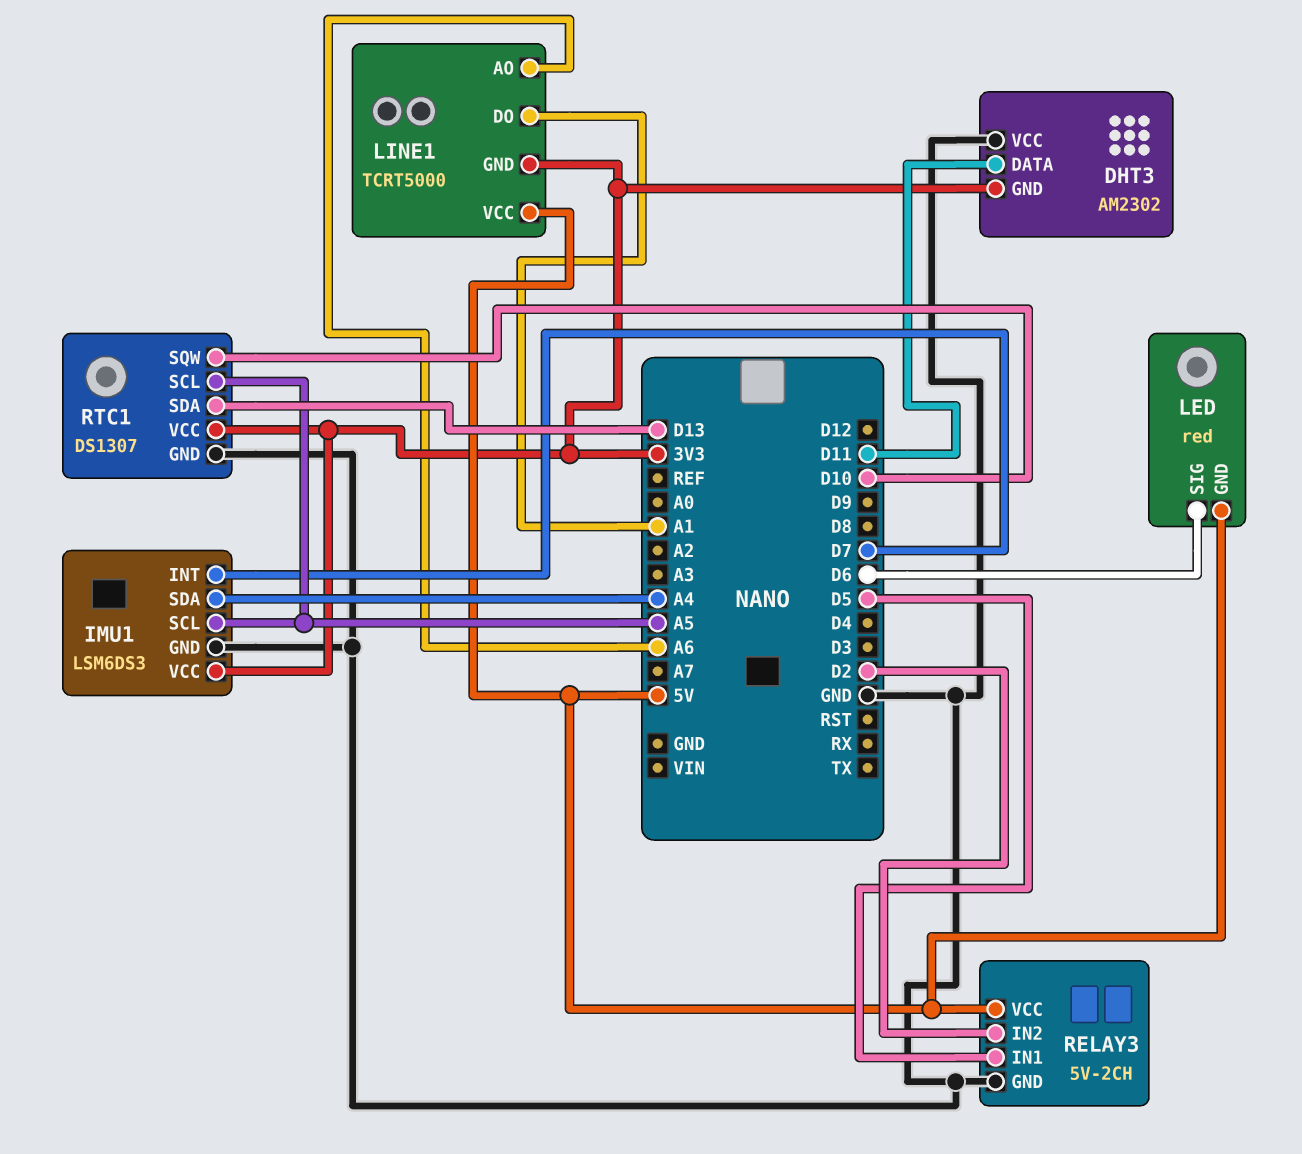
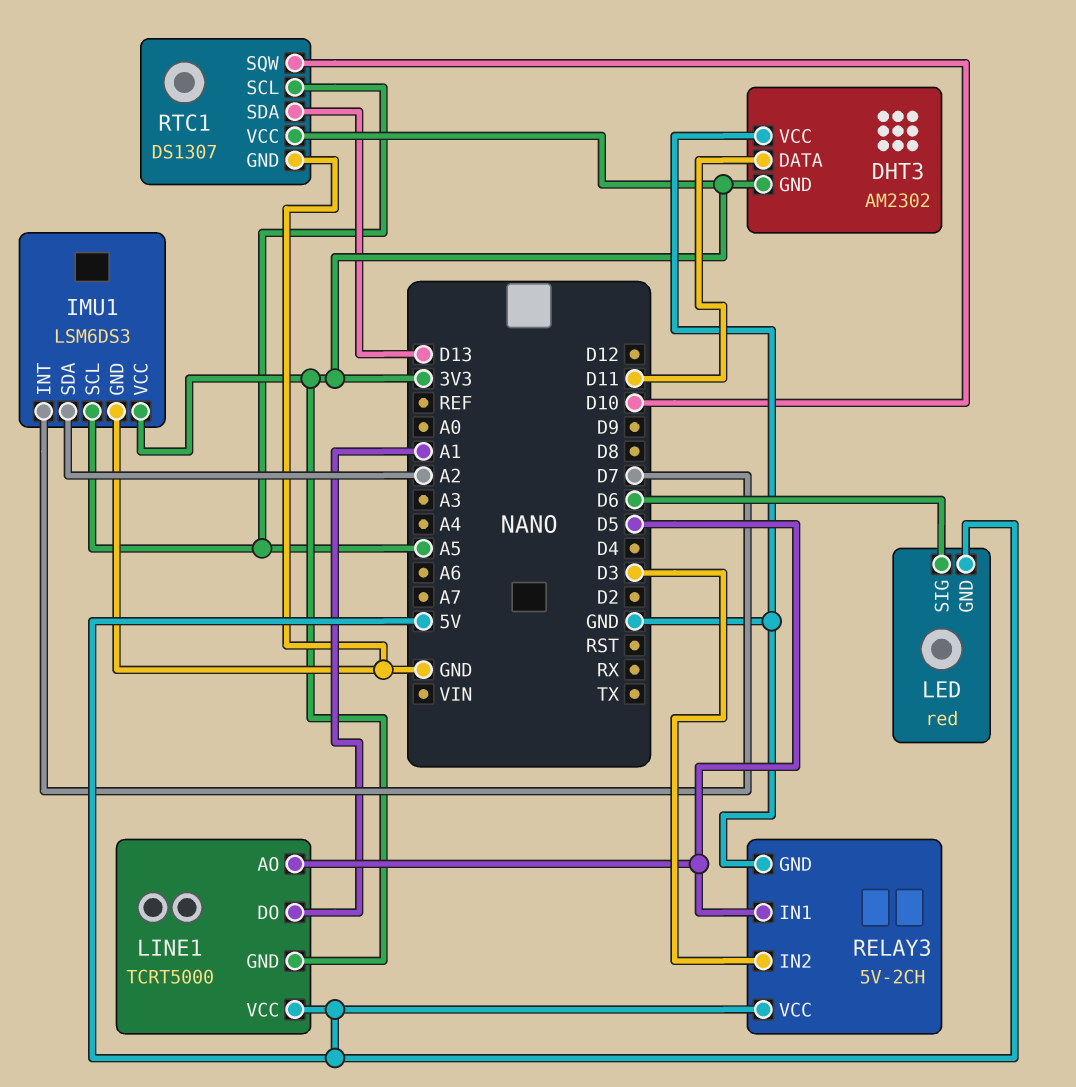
IMU1 pin SDA: A4 -> A2
LINE1 pin AO: A6 -> D5
RELAY3 pin IN2: D2 -> D3

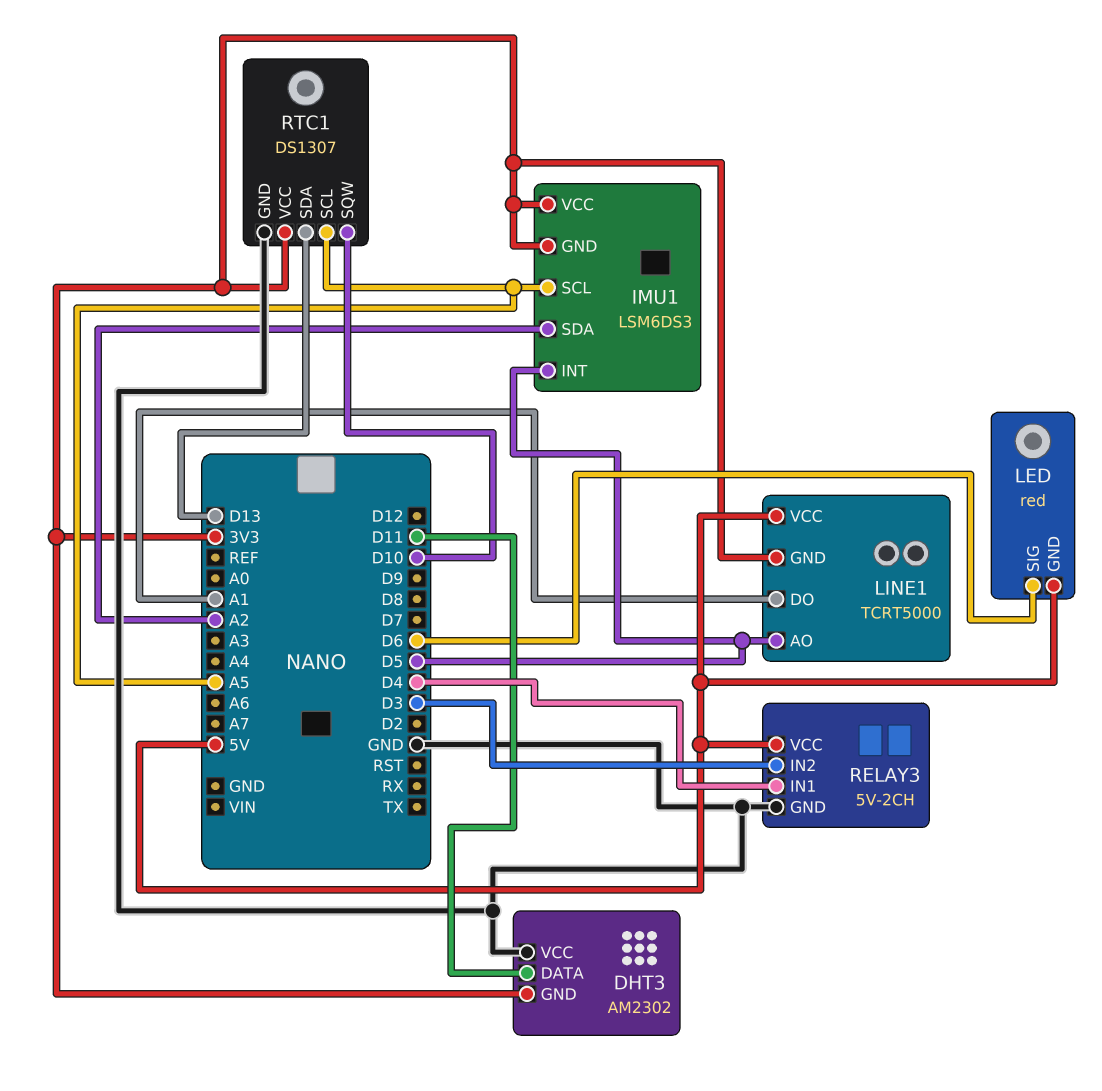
IMU1 pin GND: GND -> 3V3
IMU1 pin INT: D7 -> D5
RELAY3 pin IN1: D5 -> D4

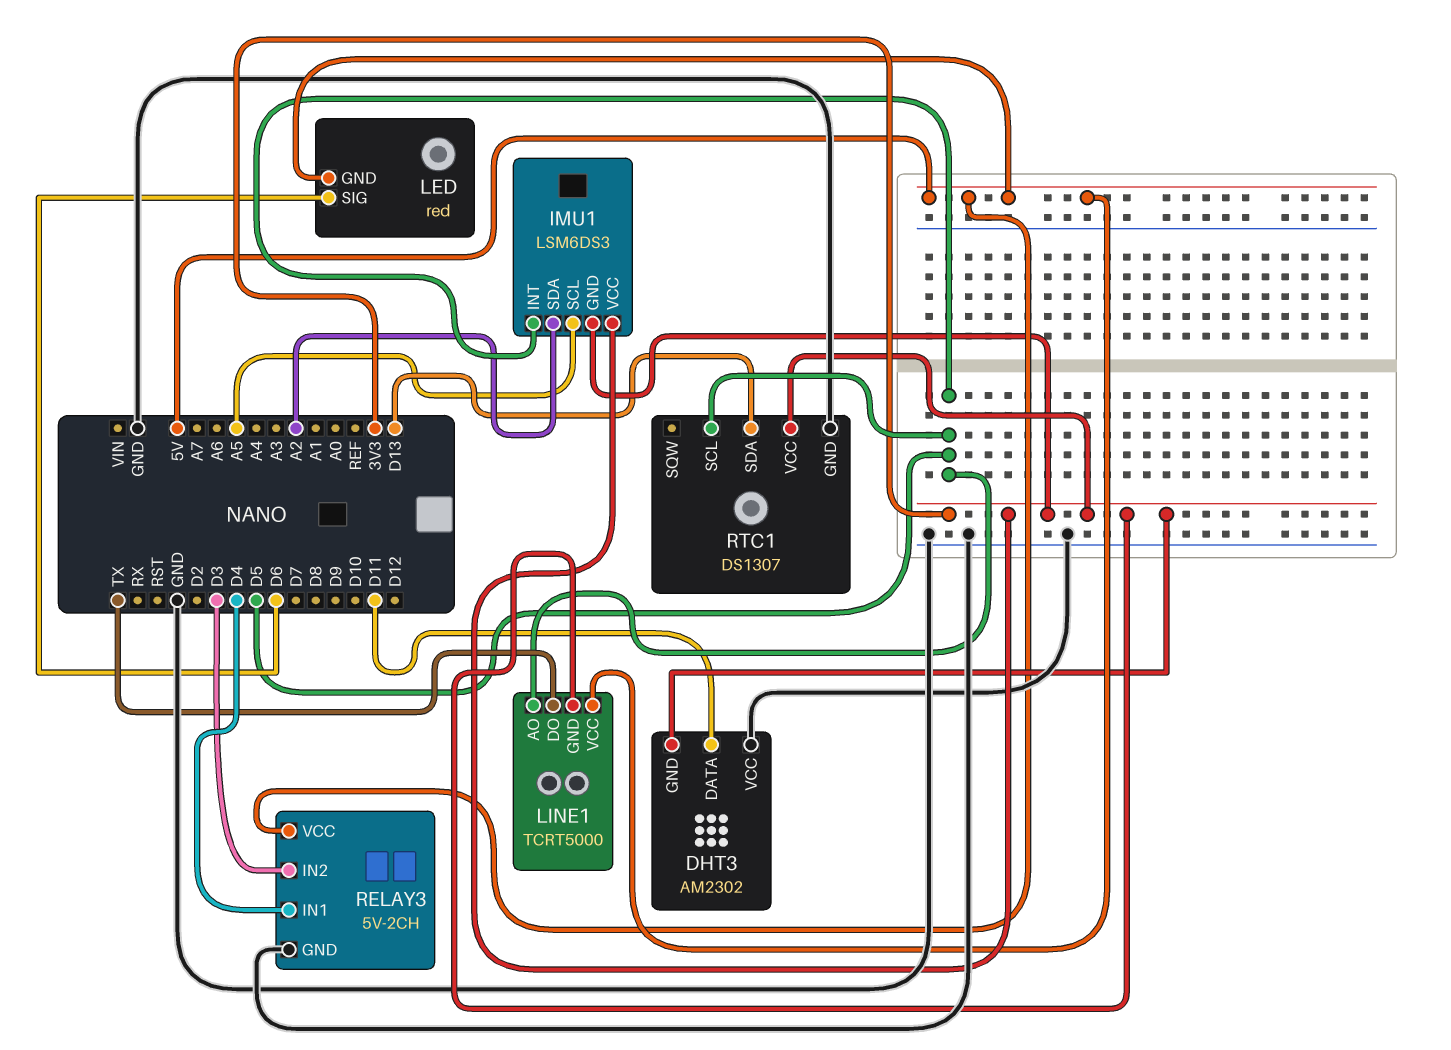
LINE1 pin DO: A1 -> TX
RTC1 pin SCL: A5 -> D5
RTC1 pin SQW: D10 -> none

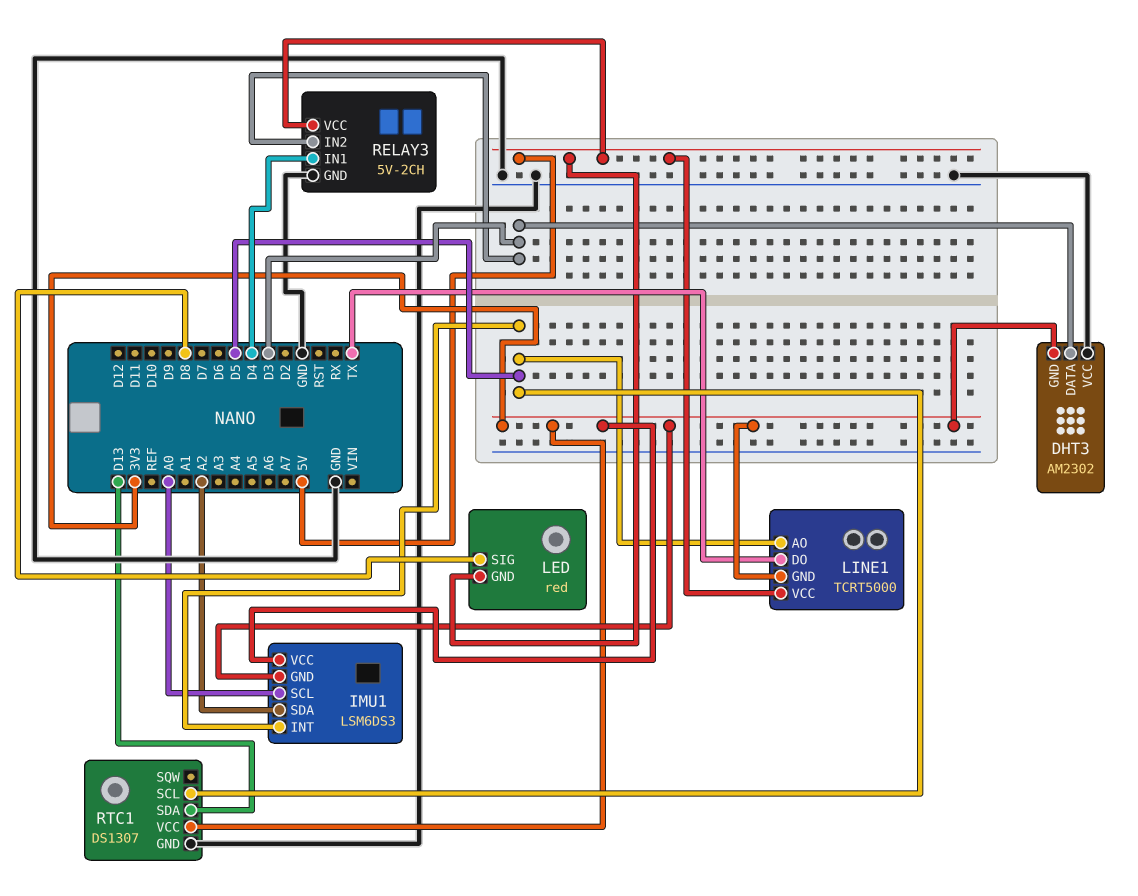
DHT3 pin DATA: D11 -> D3
IMU1 pin SCL: A5 -> A0
LED pin SIG: D6 -> D8

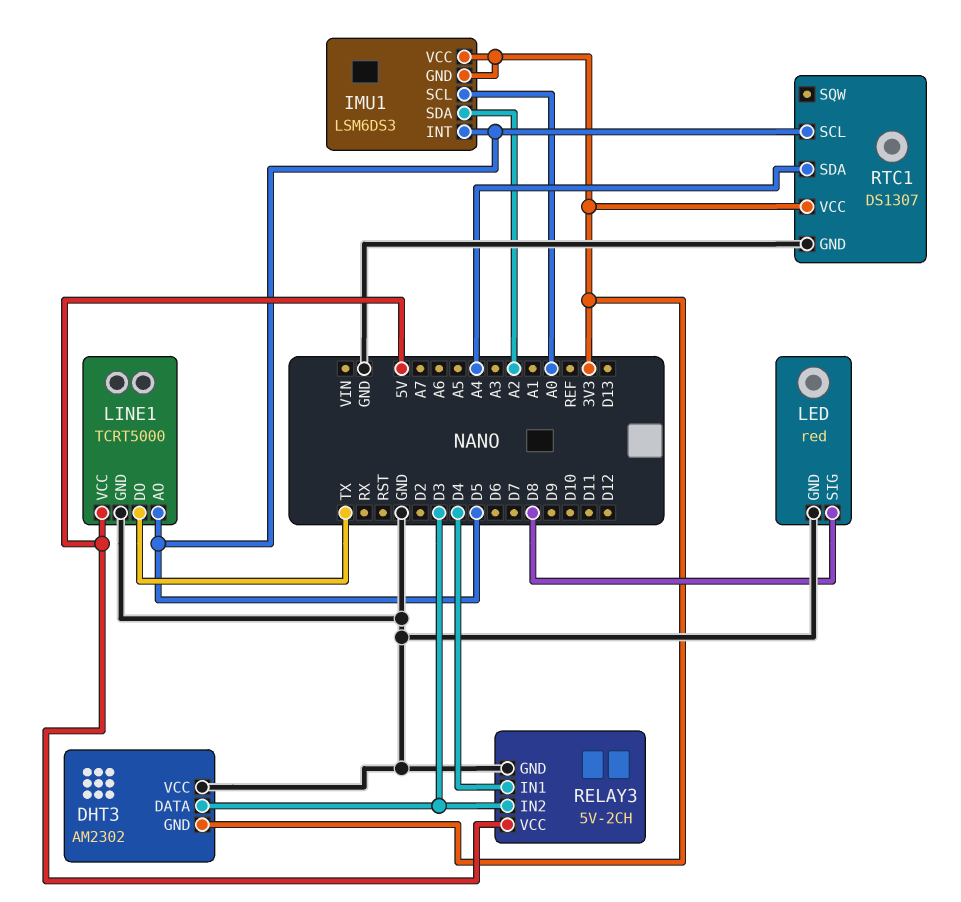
LED pin GND: 5V -> GND
LINE1 pin GND: 3V3 -> GND
RTC1 pin SDA: D13 -> A4

